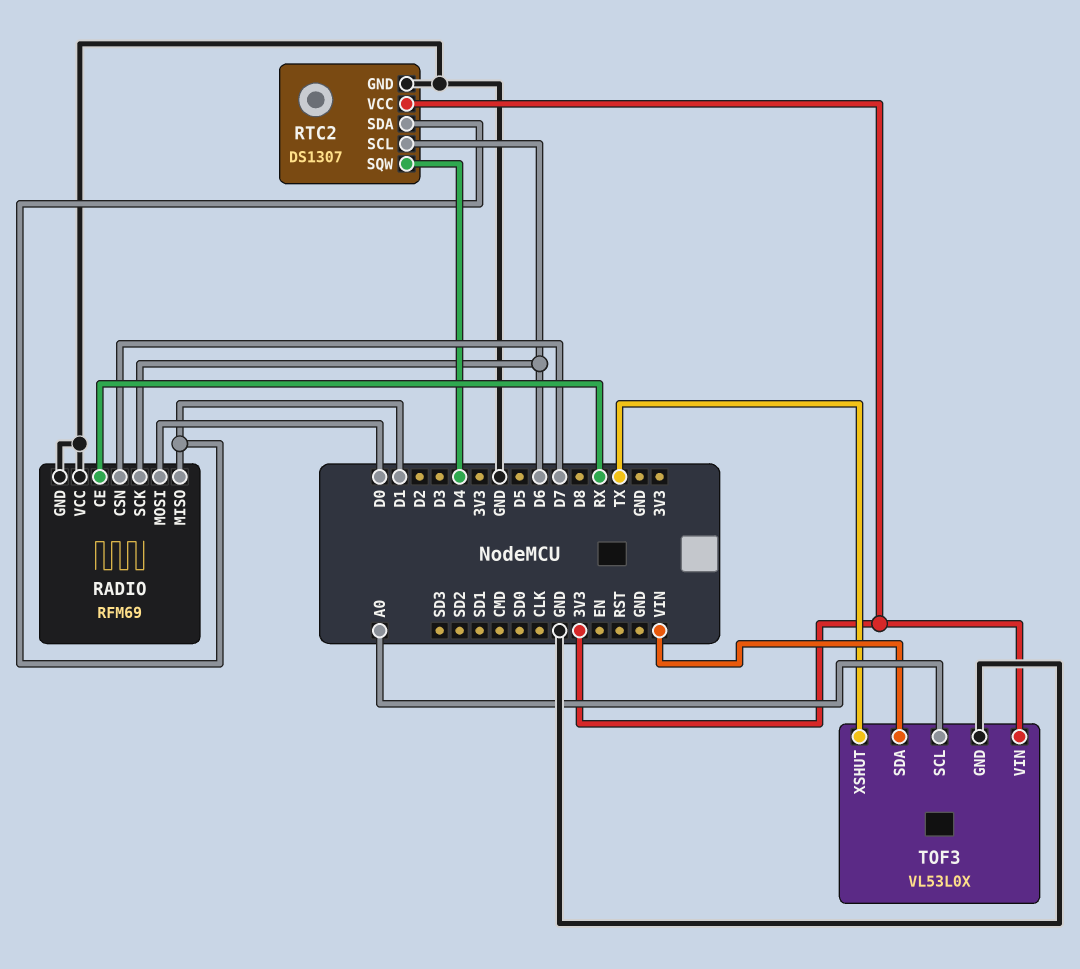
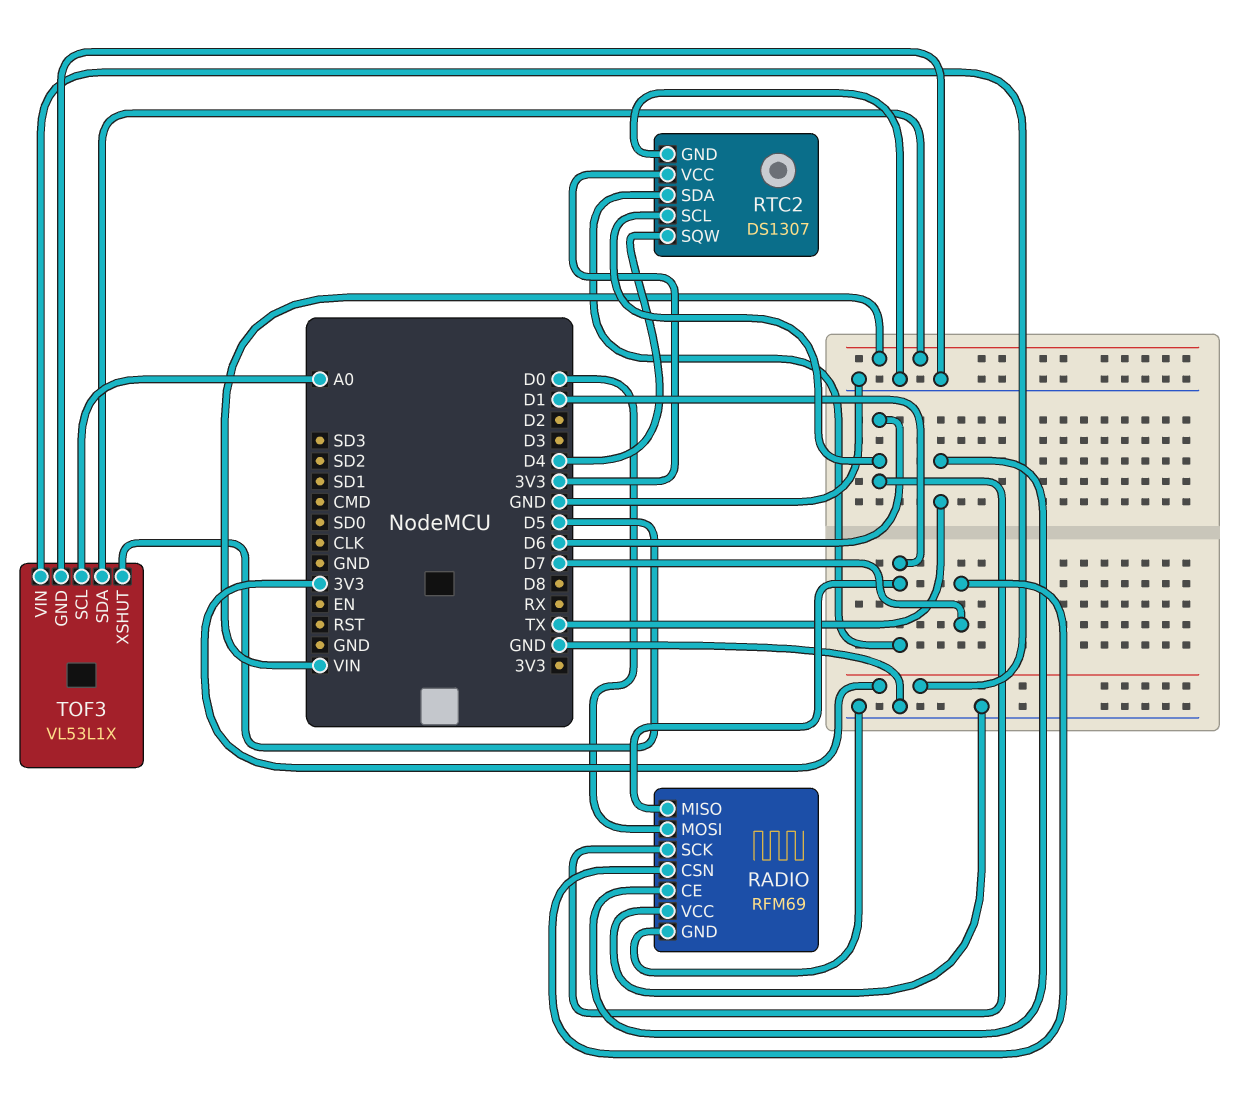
RADIO pin CE: RX -> TX
TOF3: VL53L0X -> VL53L1X
TOF3 pin XSHUT: TX -> D5

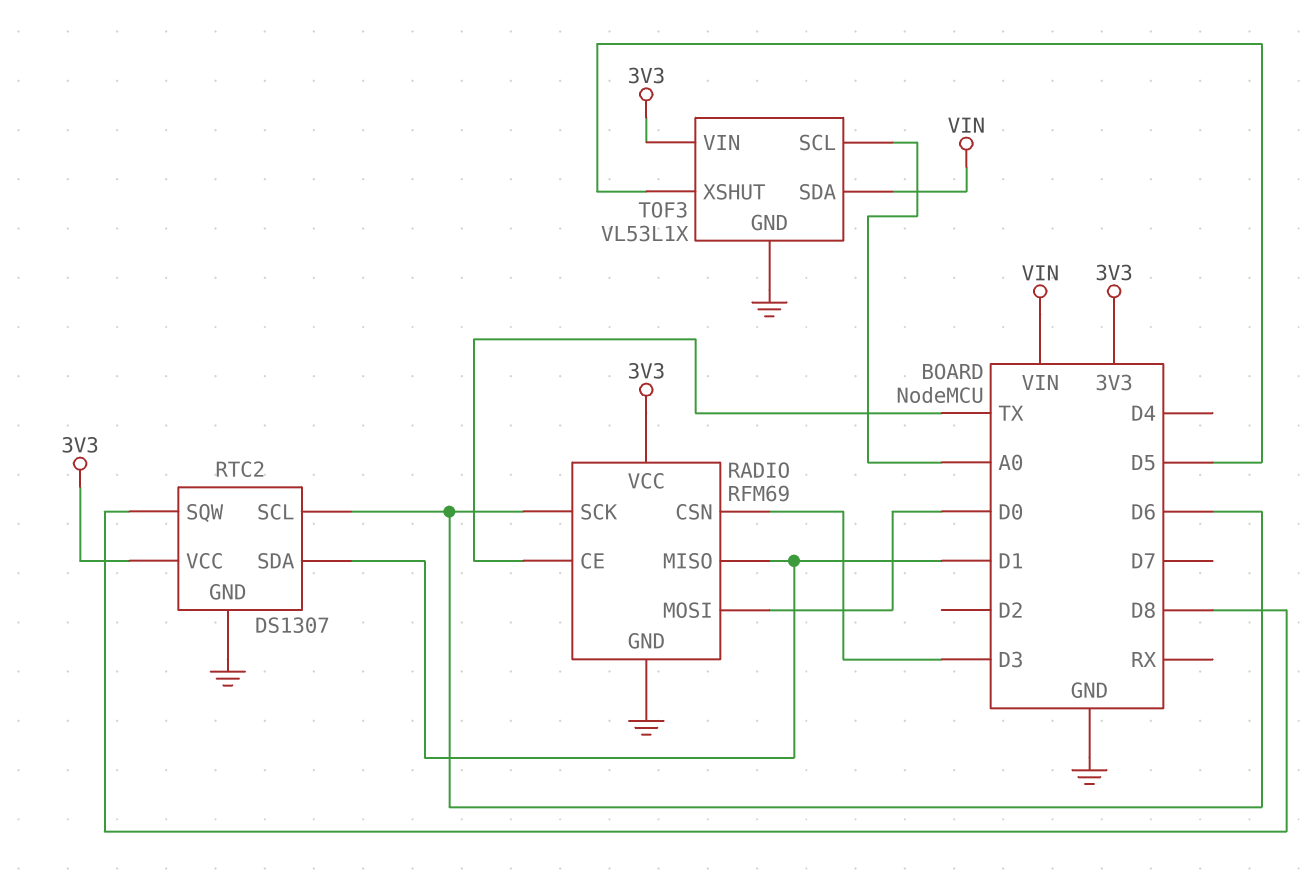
RADIO pin CSN: D7 -> D3
RADIO pin VCC: GND -> 3V3
RTC2 pin SQW: D4 -> D8

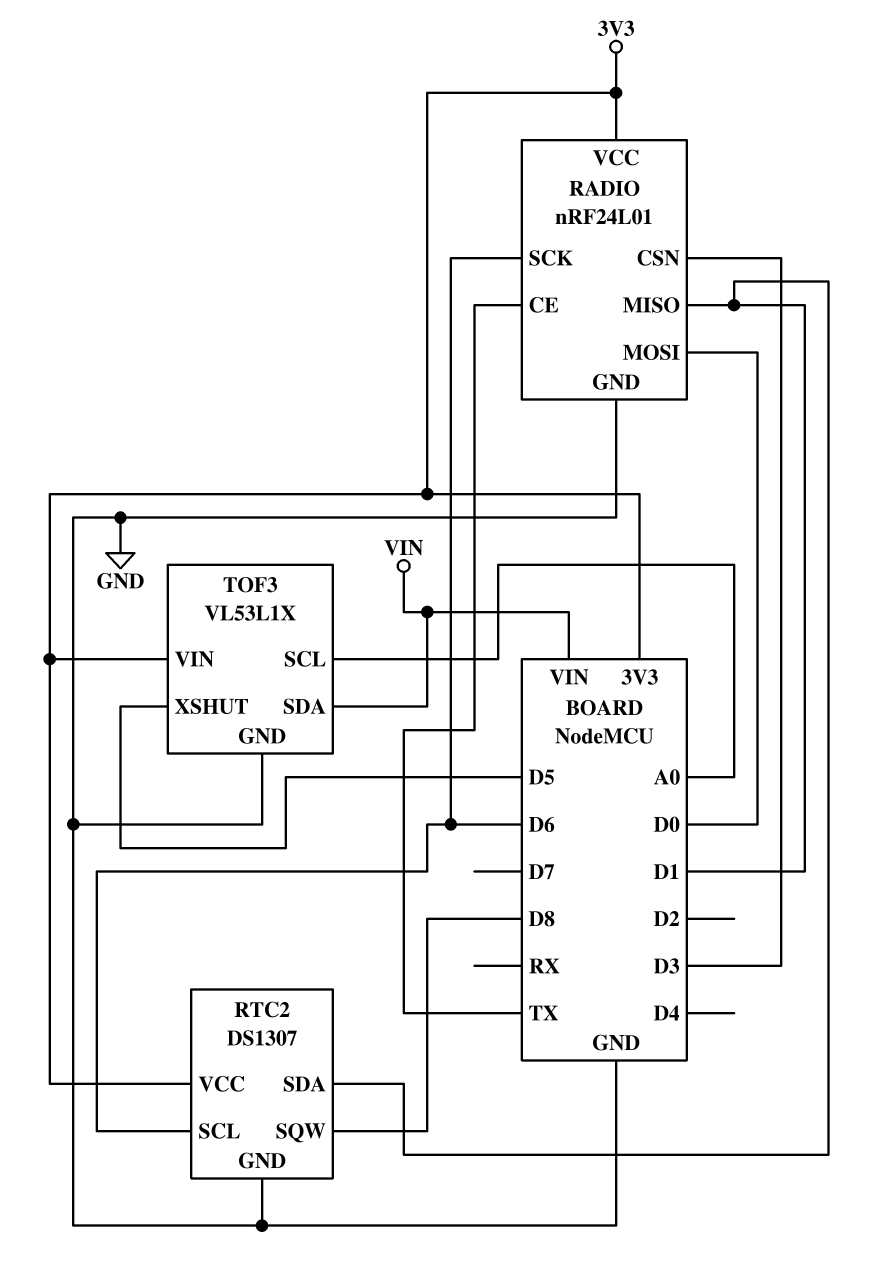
RADIO: RFM69 -> nRF24L01

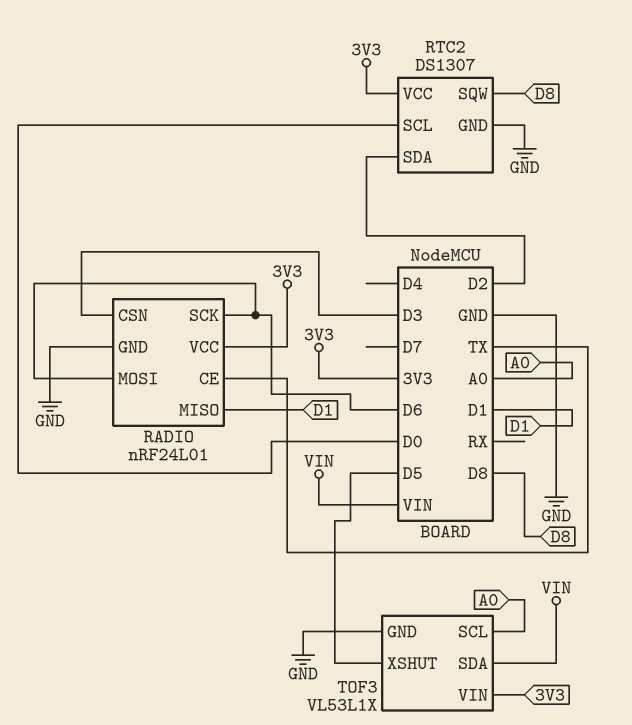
RADIO pin MOSI: D0 -> D6
RTC2 pin SCL: D6 -> D0
RTC2 pin SDA: D1 -> D2

